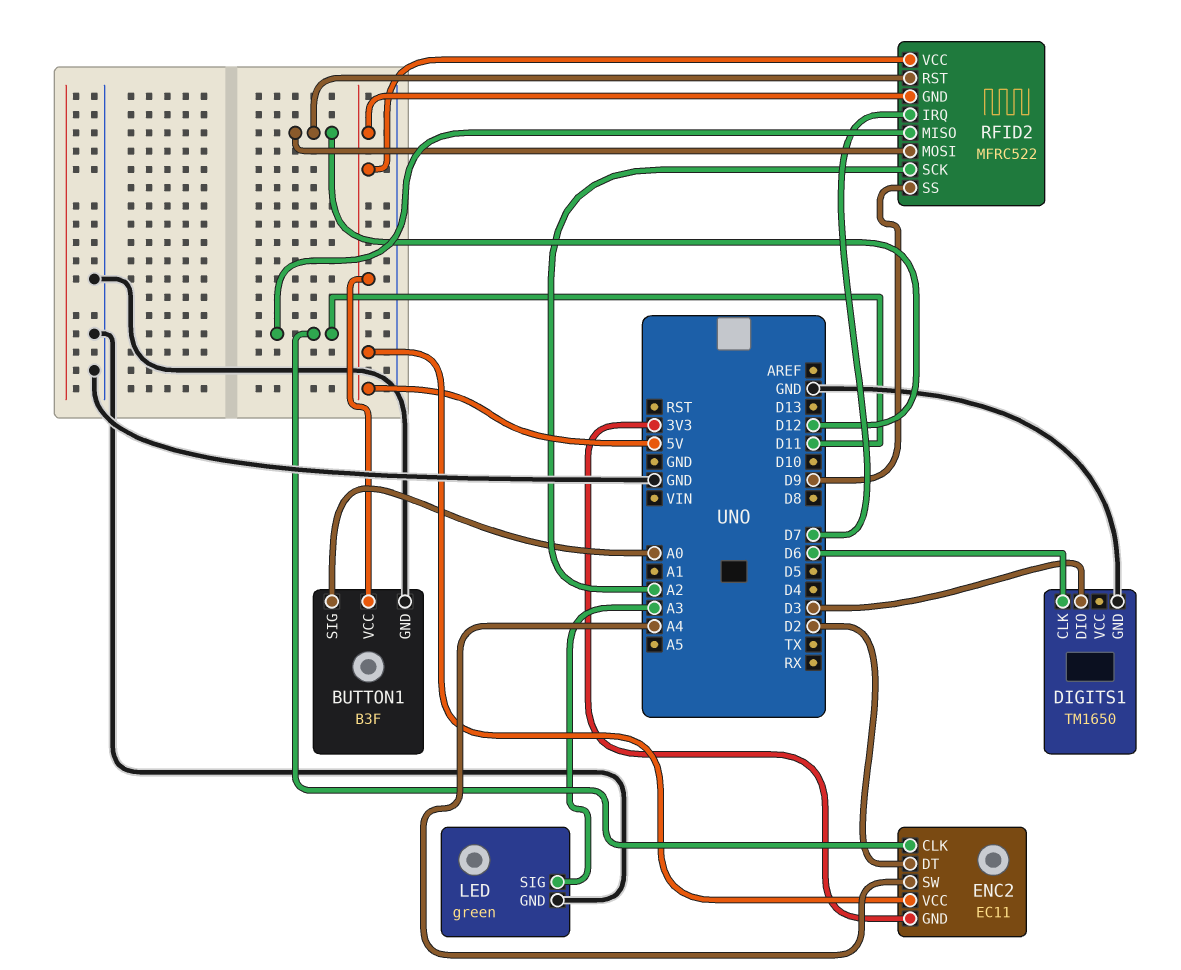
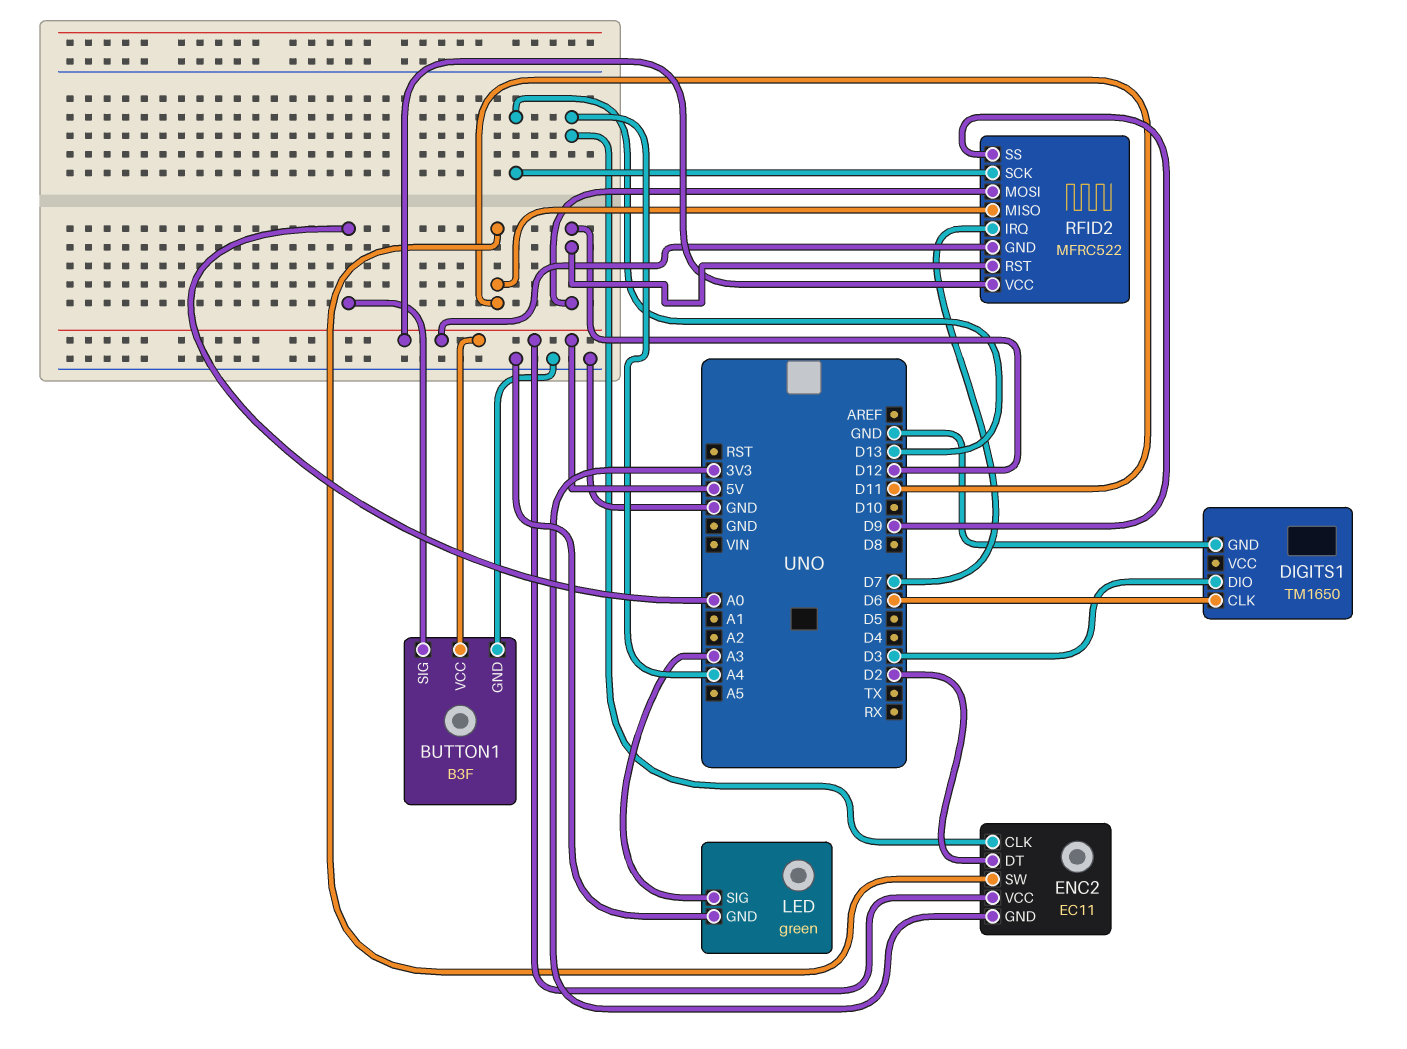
ENC2 pin CLK: D11 -> A4
ENC2 pin SW: A4 -> D11
RFID2 pin SCK: A2 -> D13

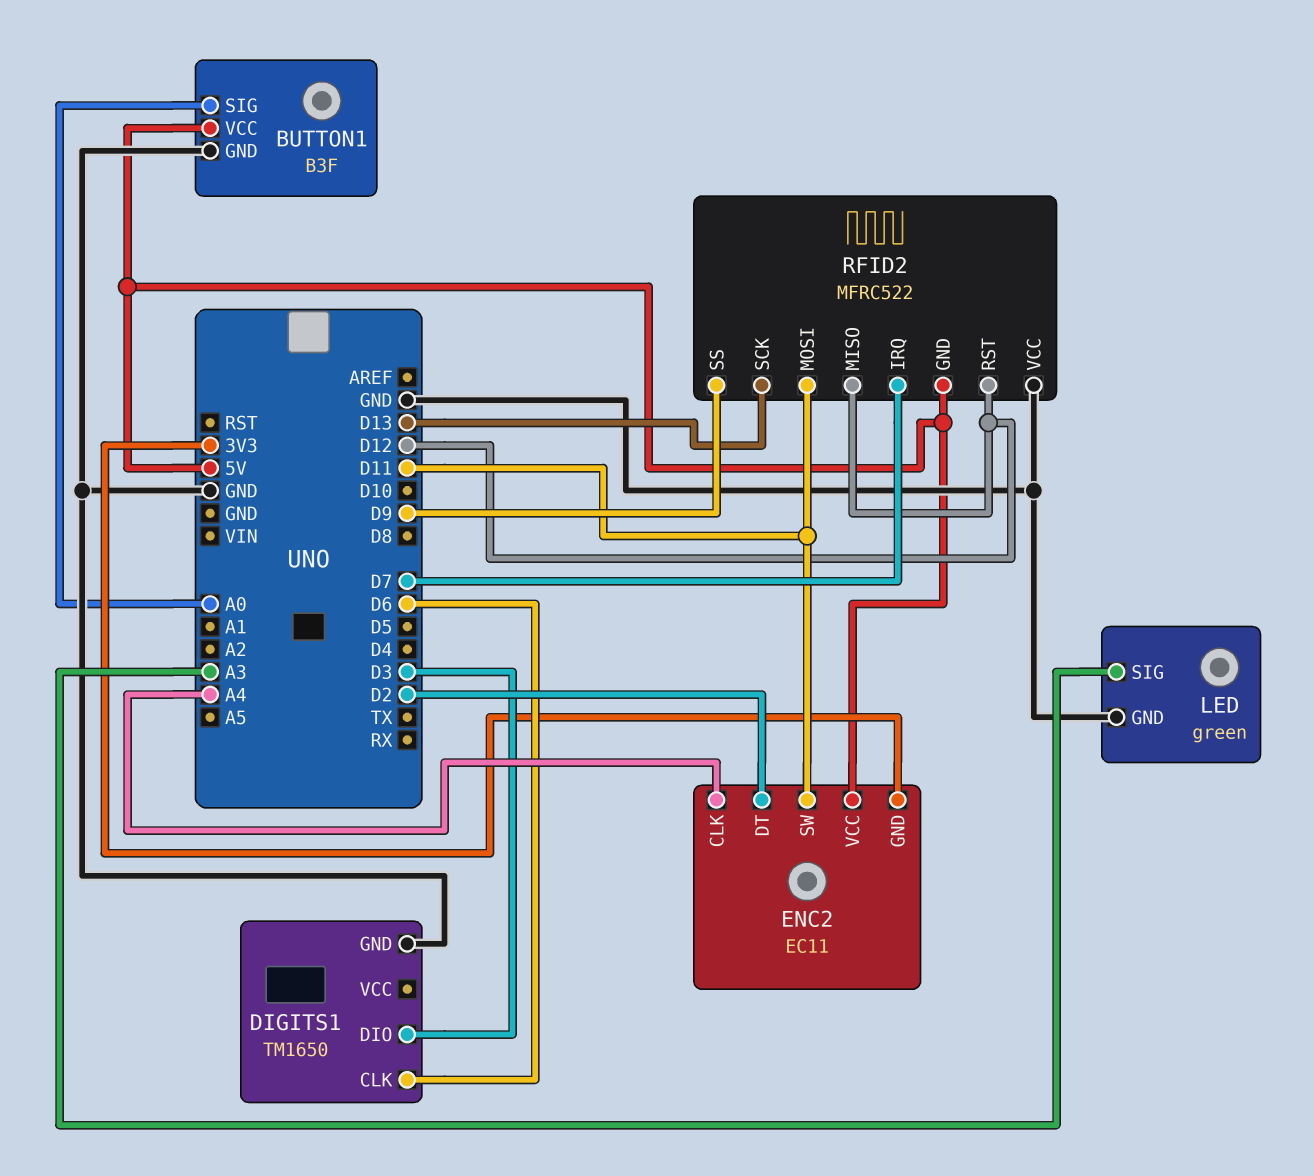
RFID2 pin MISO: D11 -> D12
RFID2 pin MOSI: D12 -> D11
RFID2 pin VCC: 5V -> GND

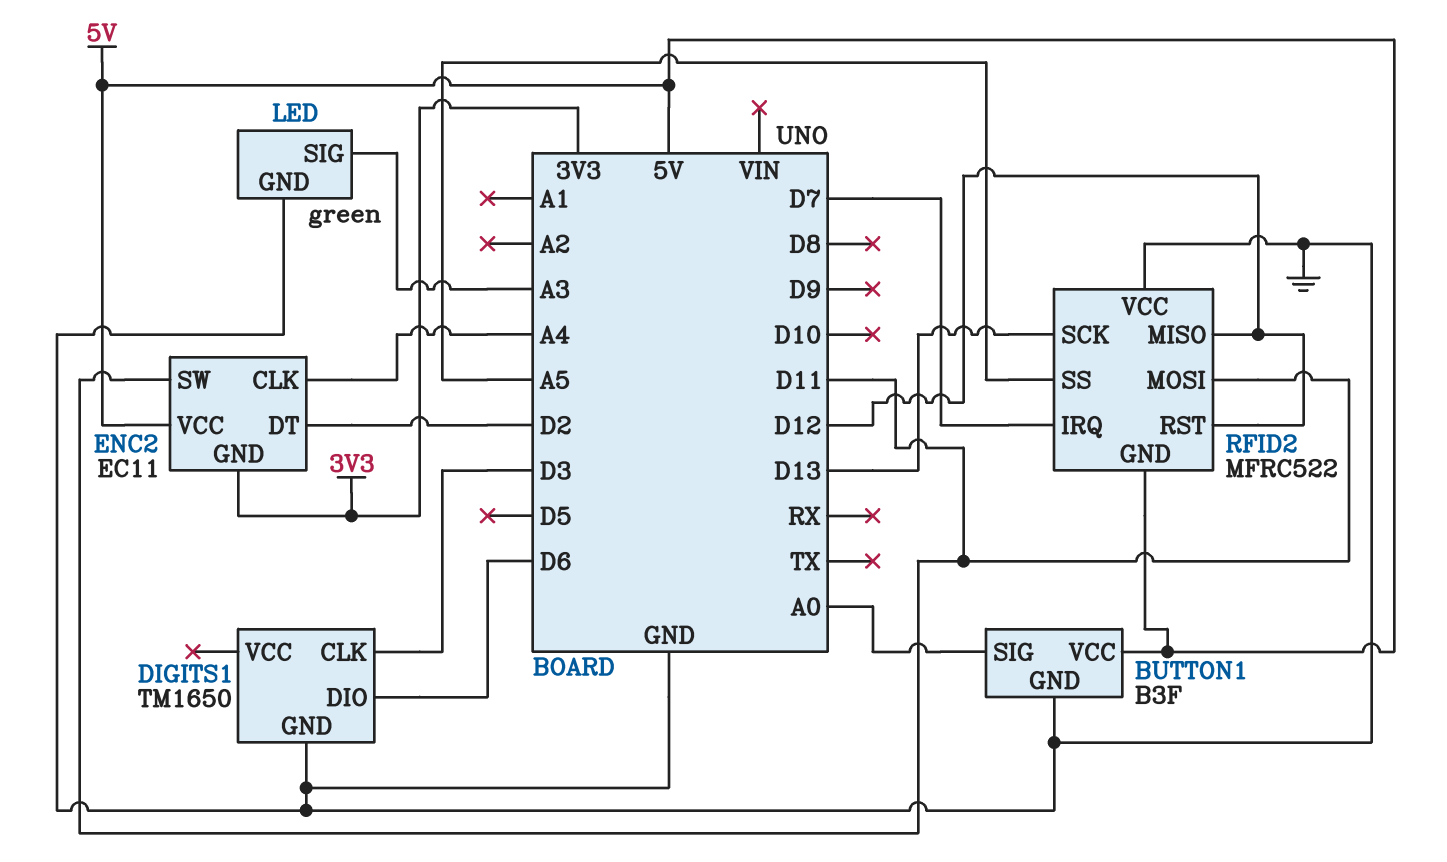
DIGITS1 pin CLK: D6 -> D3
DIGITS1 pin DIO: D3 -> D6
RFID2 pin SS: D9 -> A5

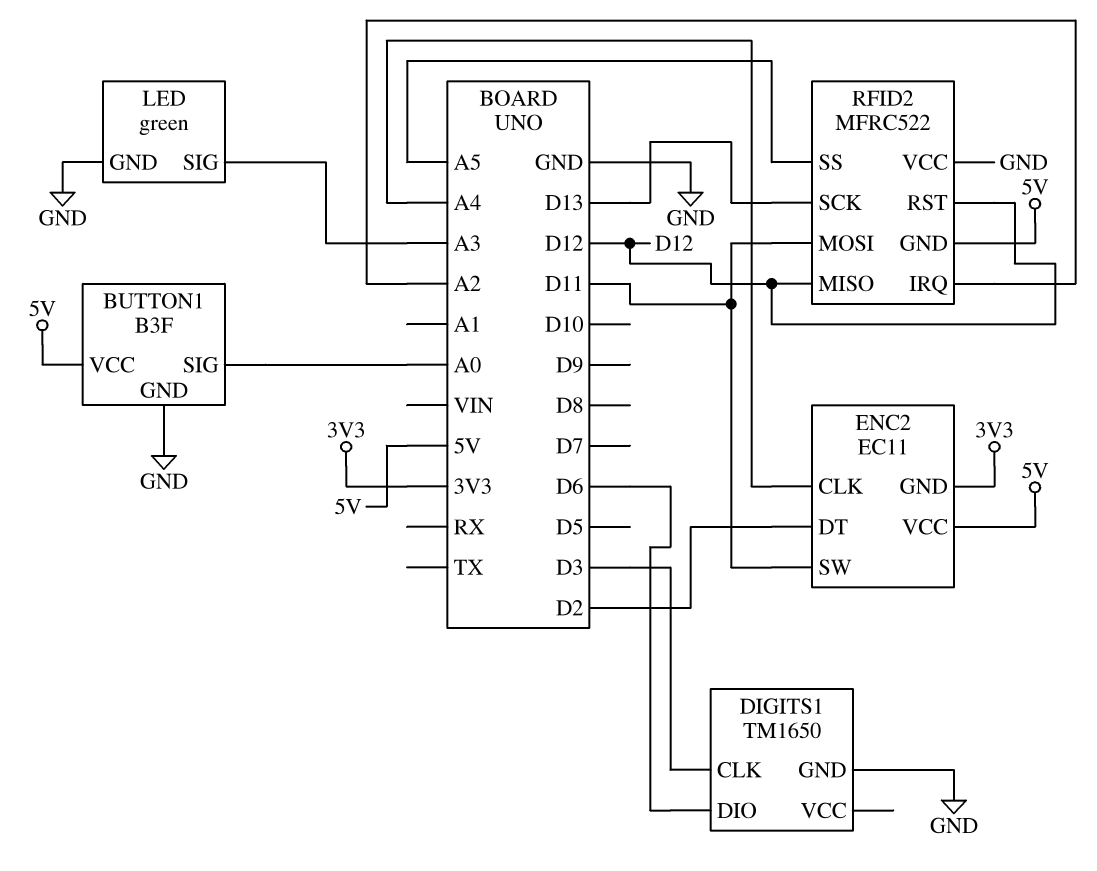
RFID2 pin IRQ: D7 -> A2

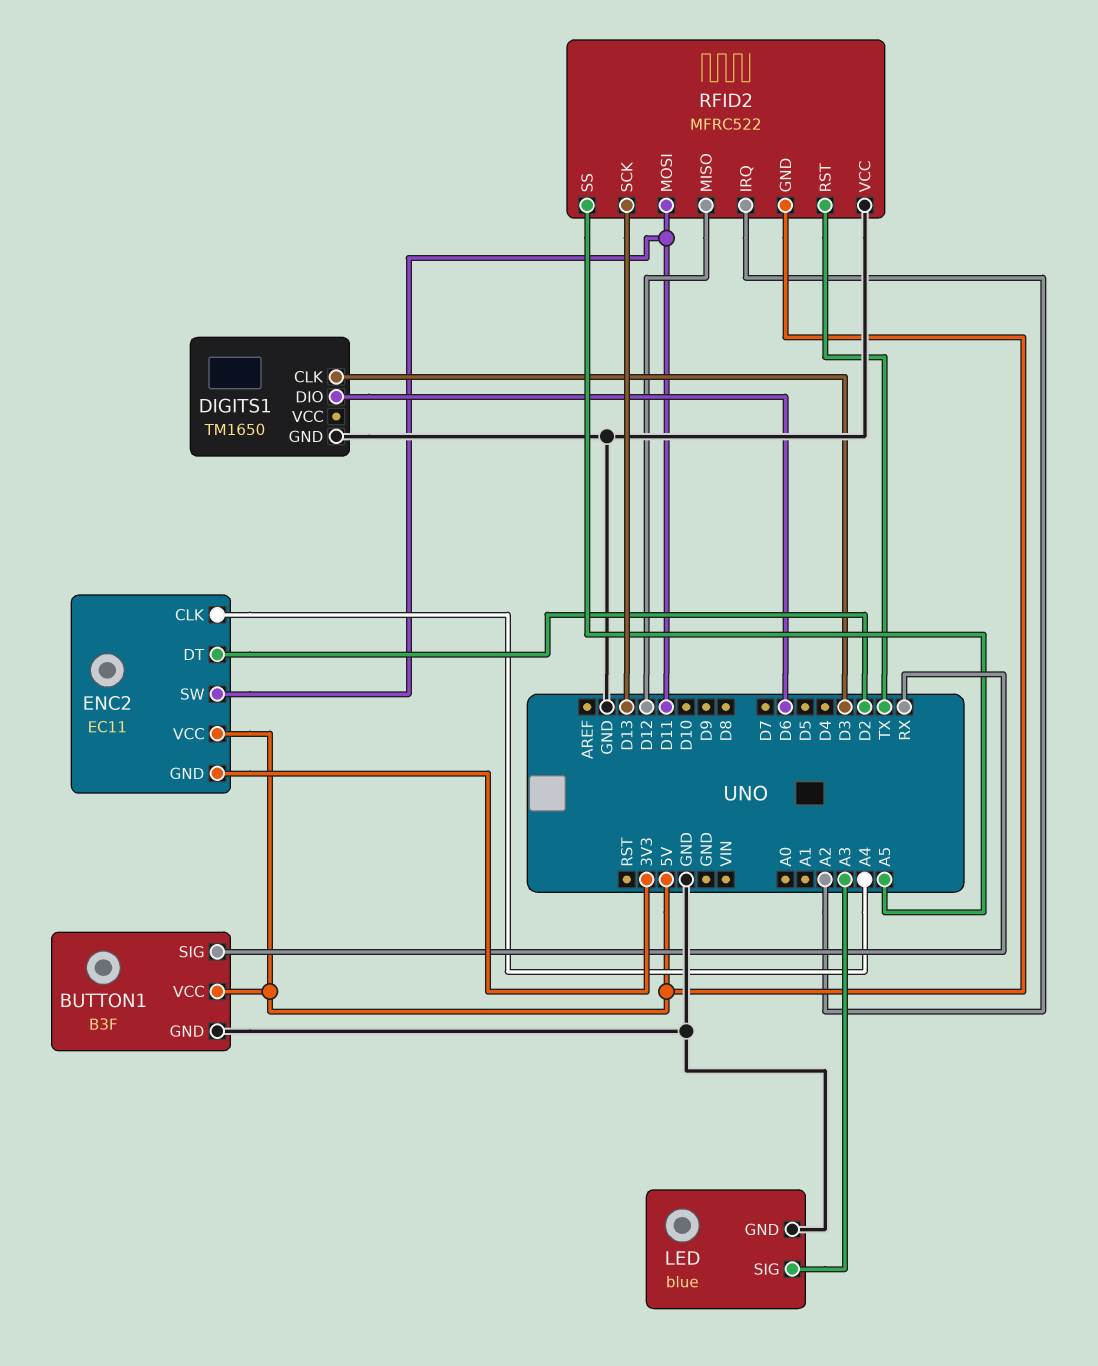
BUTTON1 pin SIG: A0 -> RX
LED: green -> blue
RFID2 pin RST: D12 -> TX

